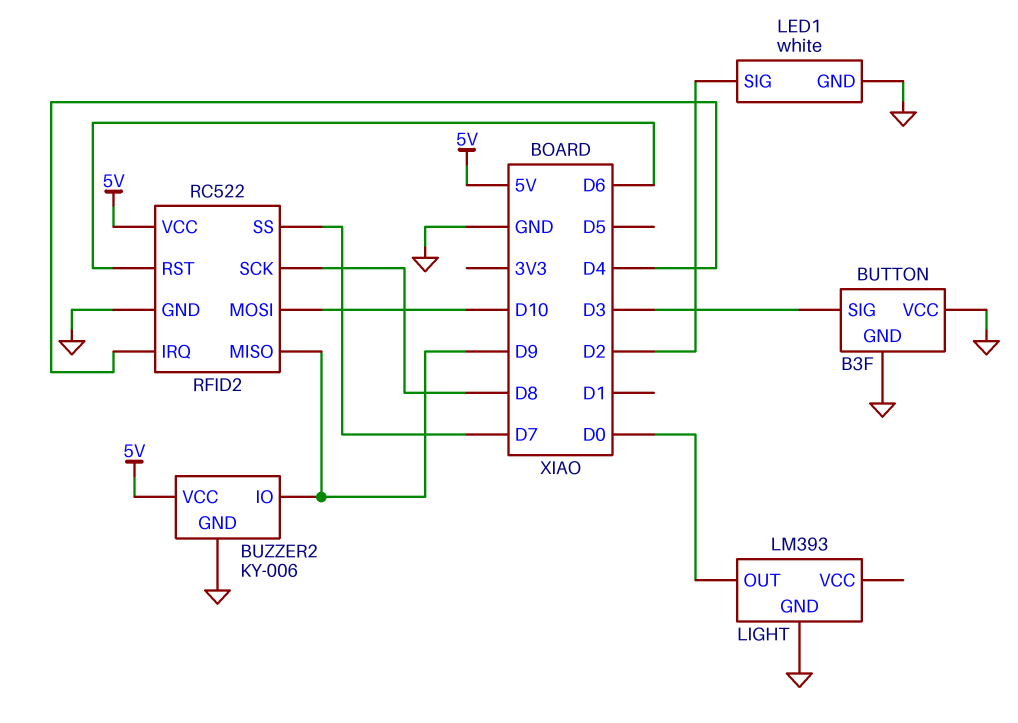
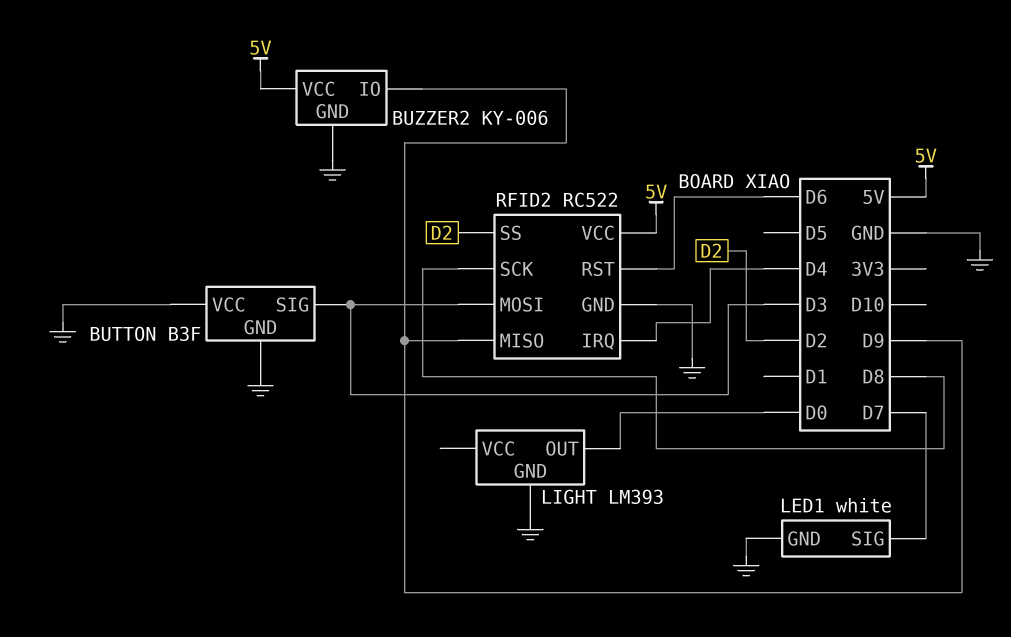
LED1 pin SIG: D2 -> D7
RFID2 pin MOSI: D10 -> D3
RFID2 pin SS: D7 -> D2

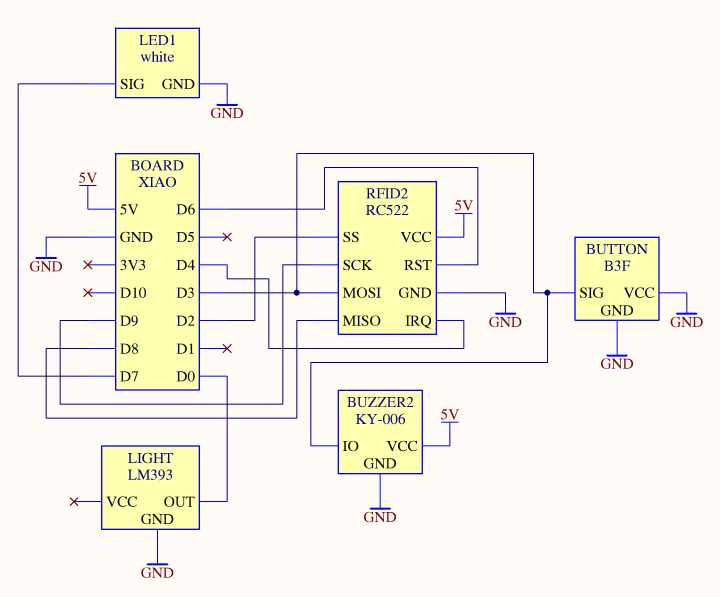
BUZZER2 pin IO: D9 -> D3
RFID2 pin MISO: D9 -> D8
RFID2 pin SCK: D8 -> D9

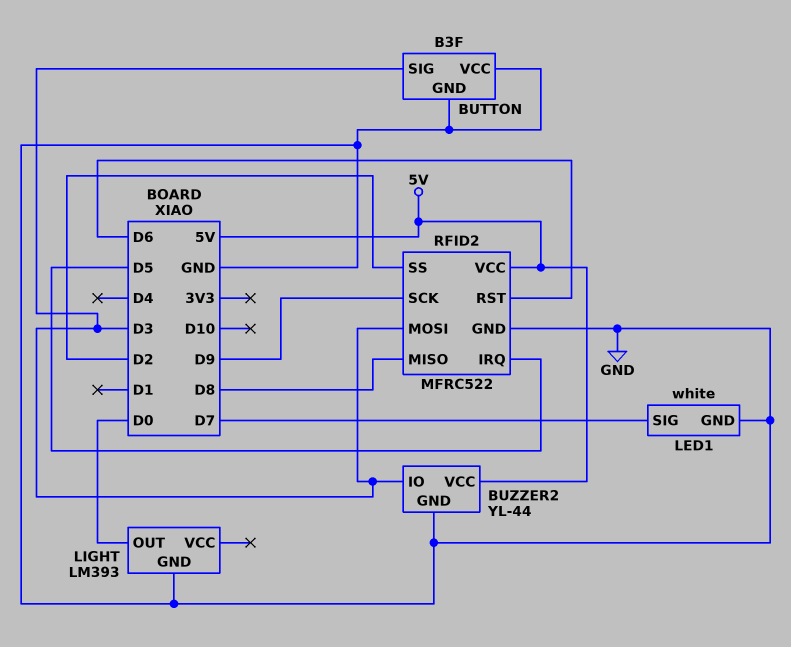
BUZZER2: KY-006 -> YL-44
RFID2: RC522 -> MFRC522
RFID2 pin IRQ: D4 -> D5

